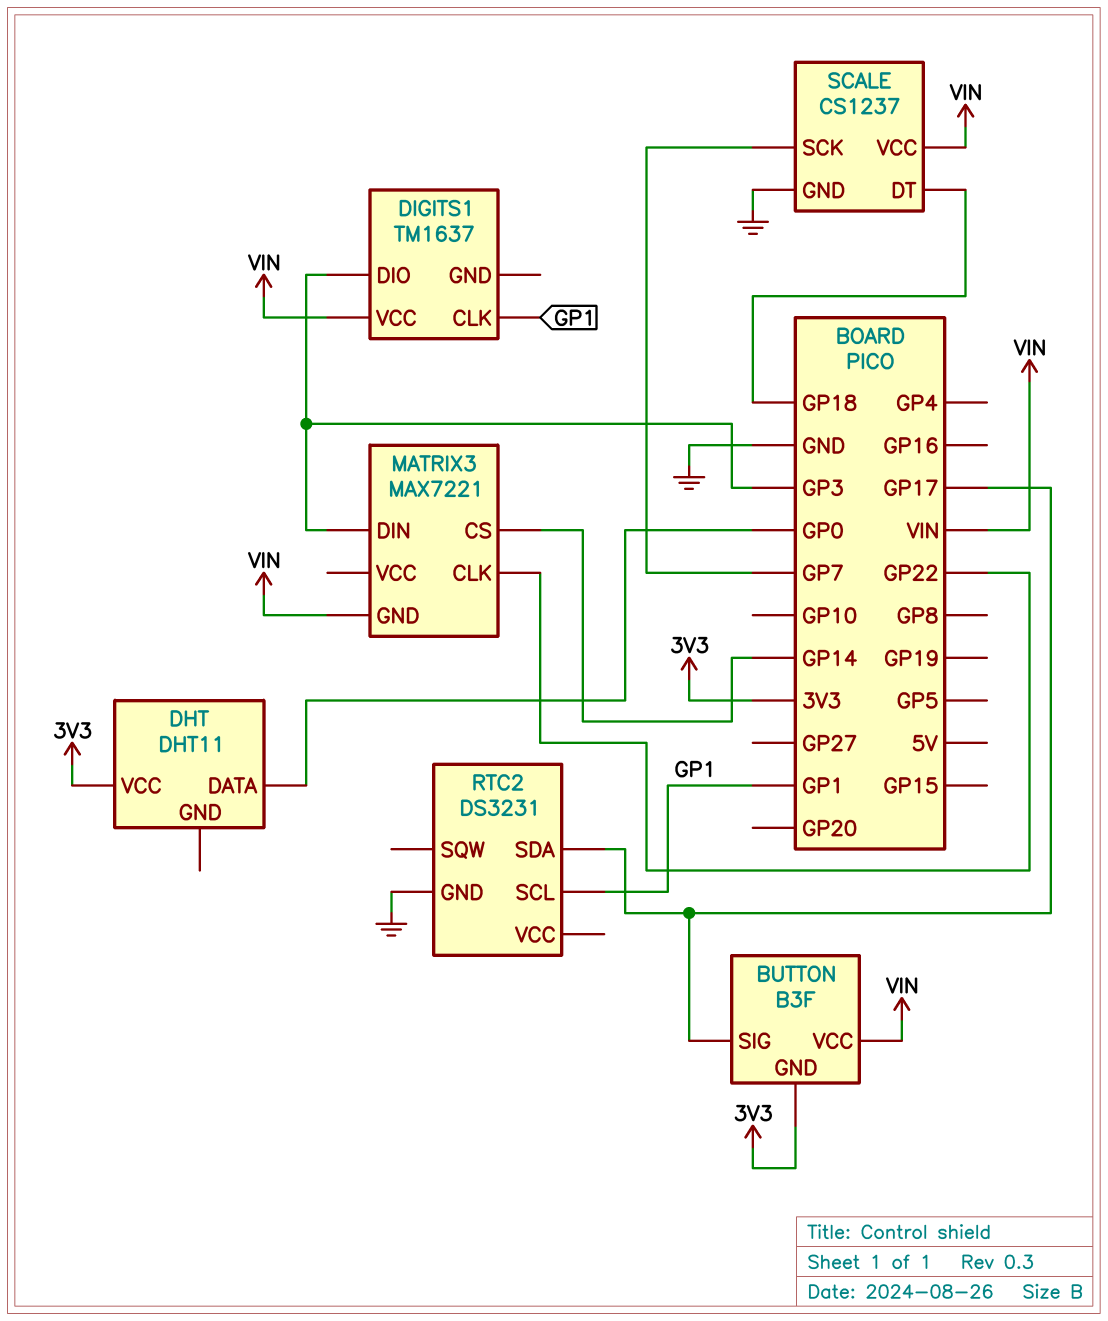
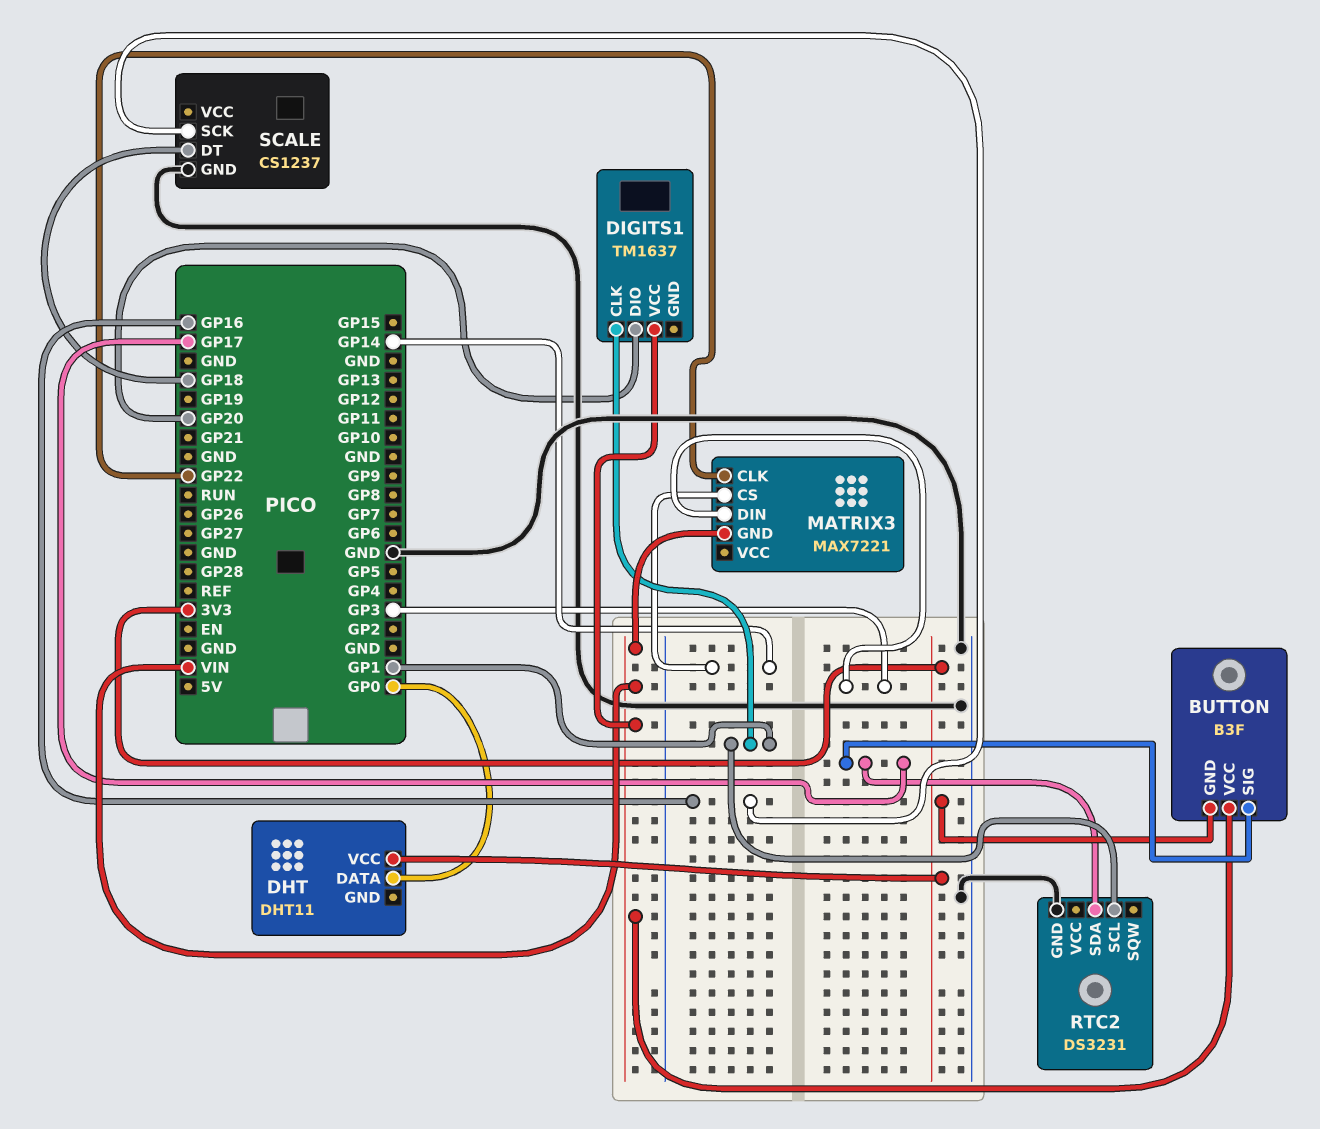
DIGITS1 pin DIO: GP3 -> GP20
SCALE pin SCK: GP7 -> GP16
SCALE pin VCC: VIN -> none

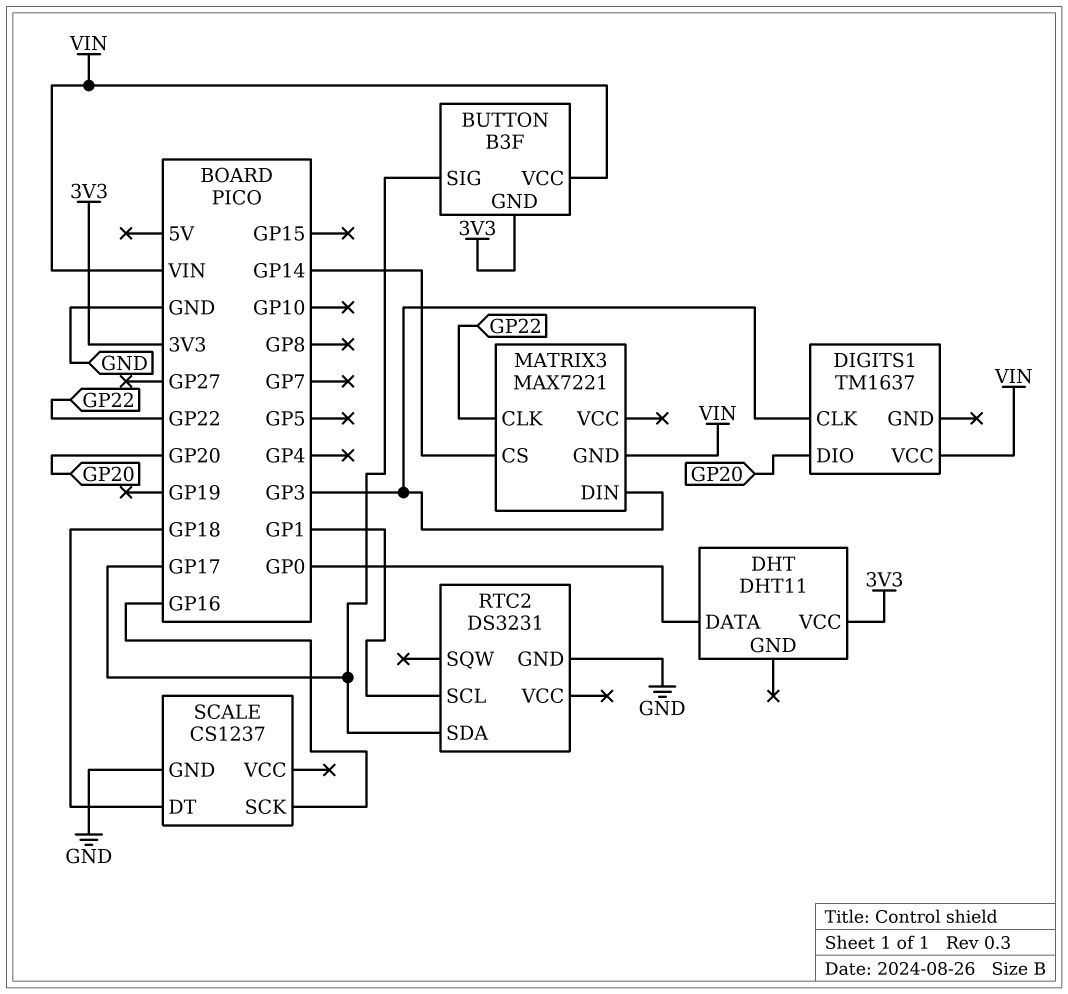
DIGITS1 pin CLK: GP1 -> GP3

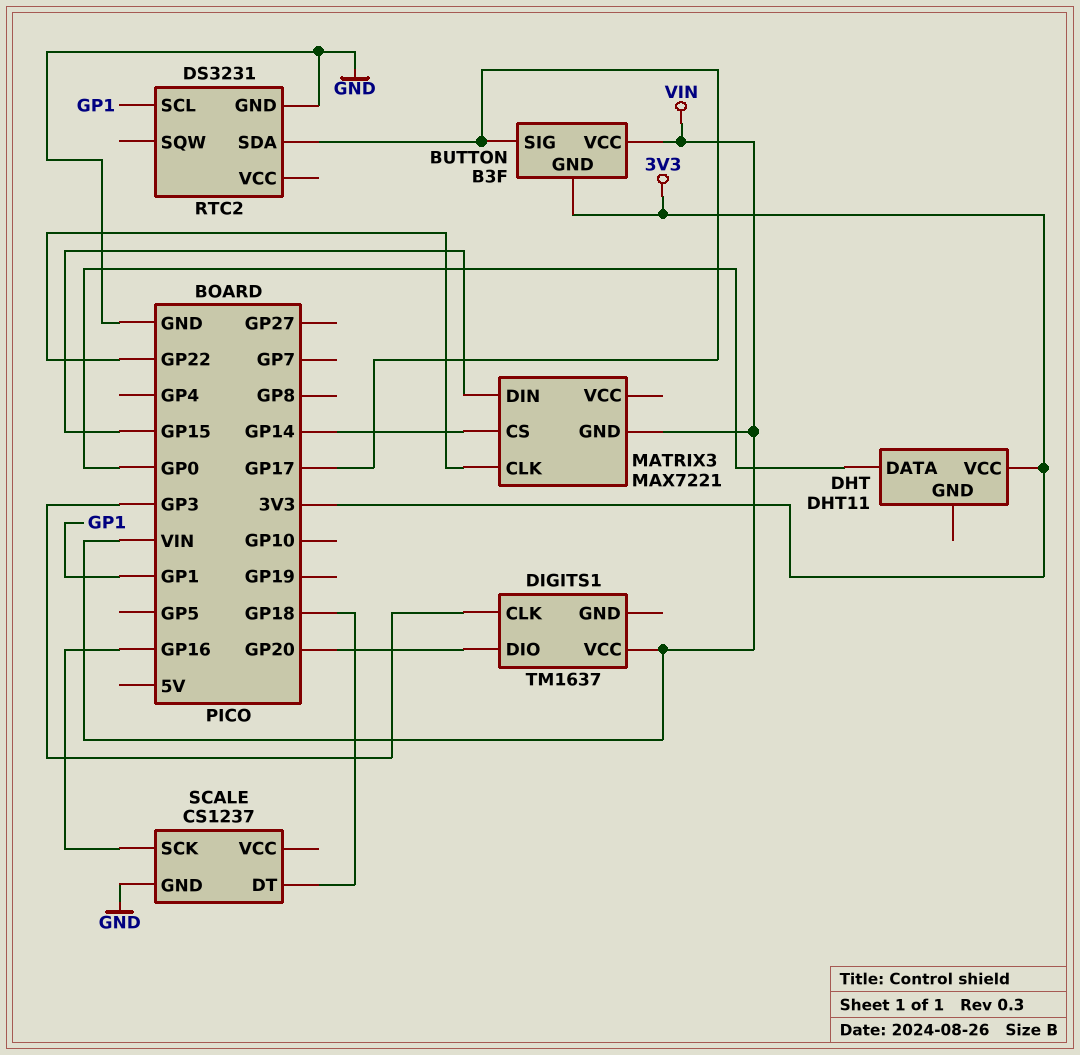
MATRIX3 pin DIN: GP3 -> GP15

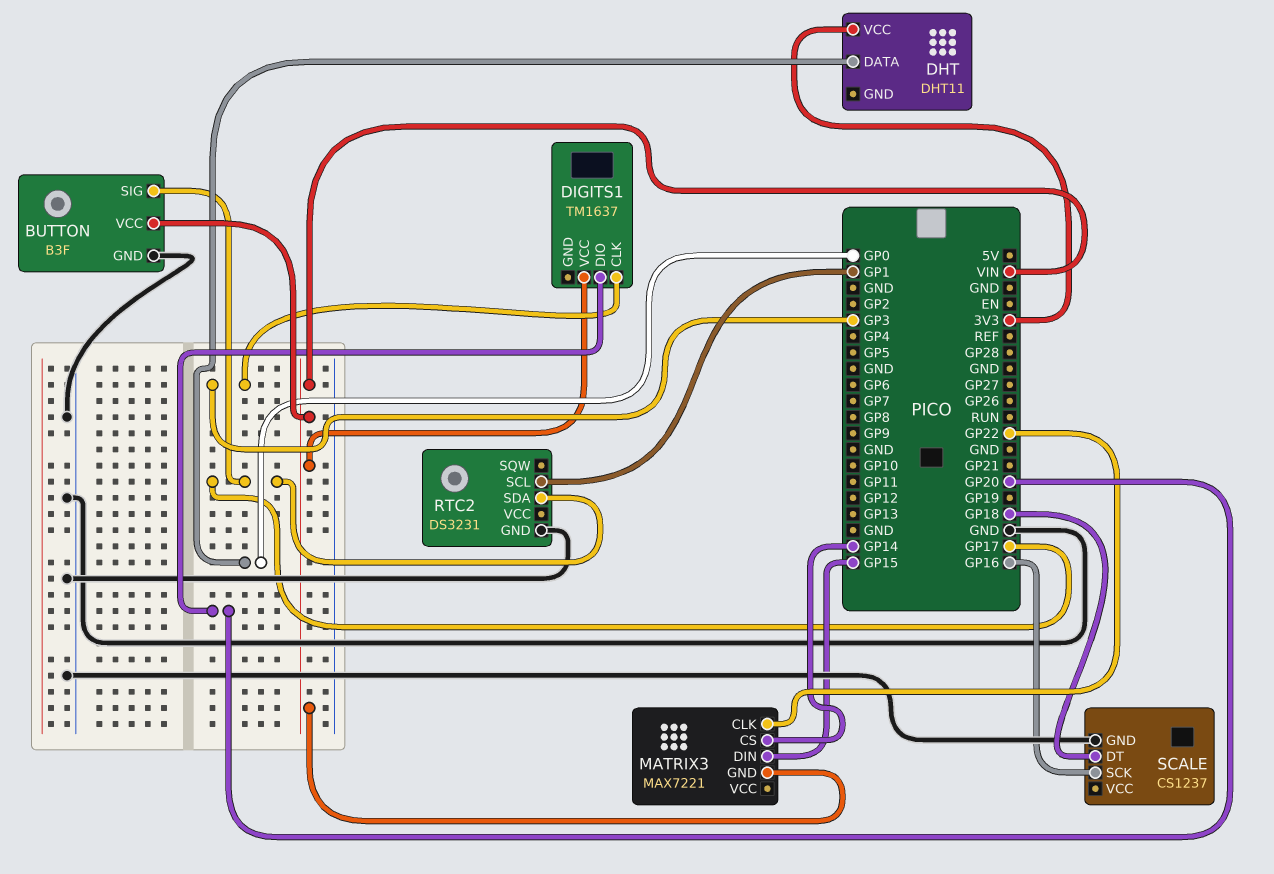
BUTTON pin GND: 3V3 -> GND

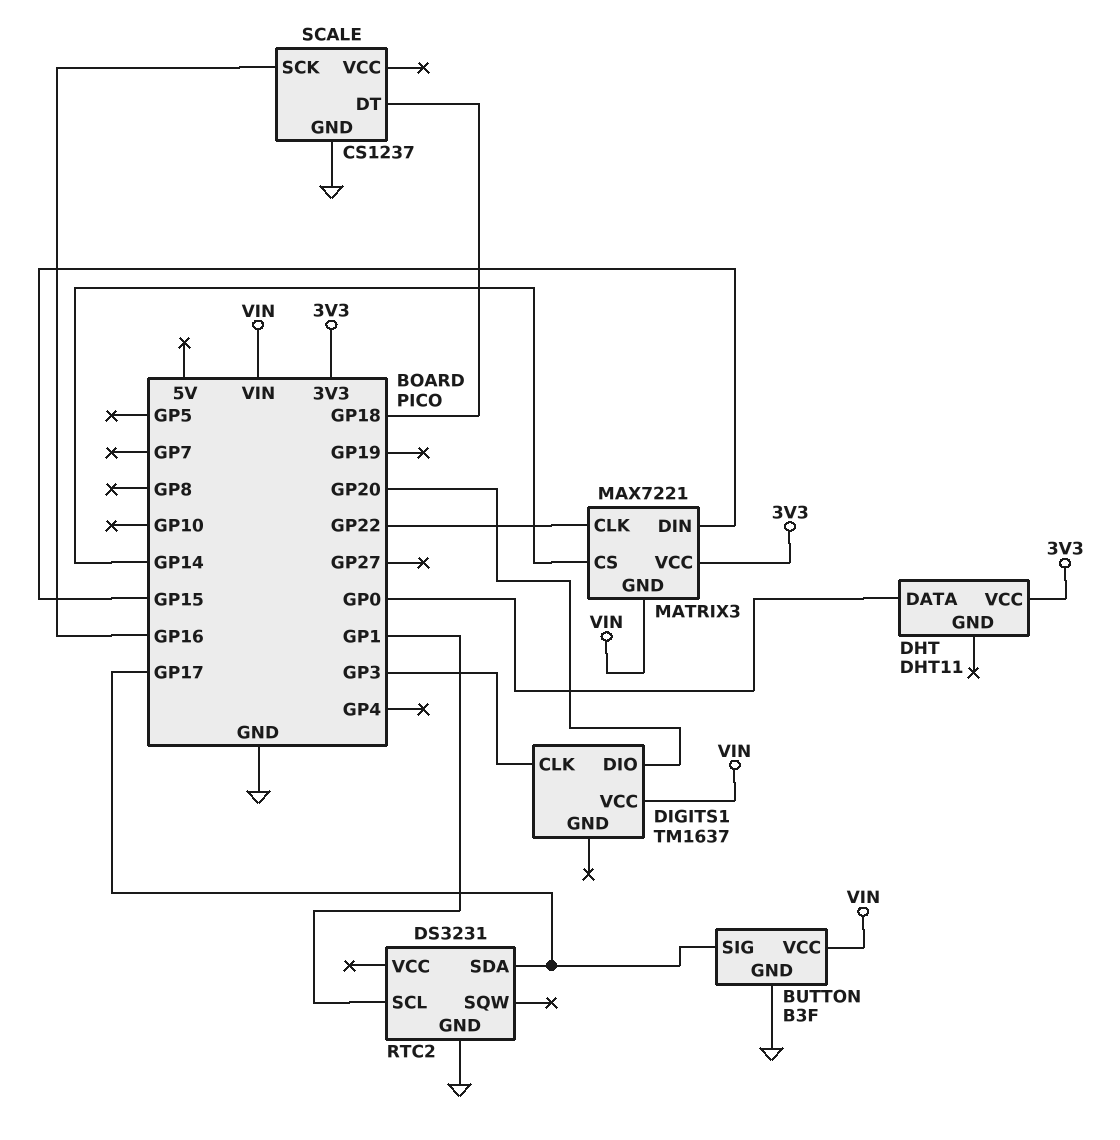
MATRIX3 pin VCC: none -> 3V3

